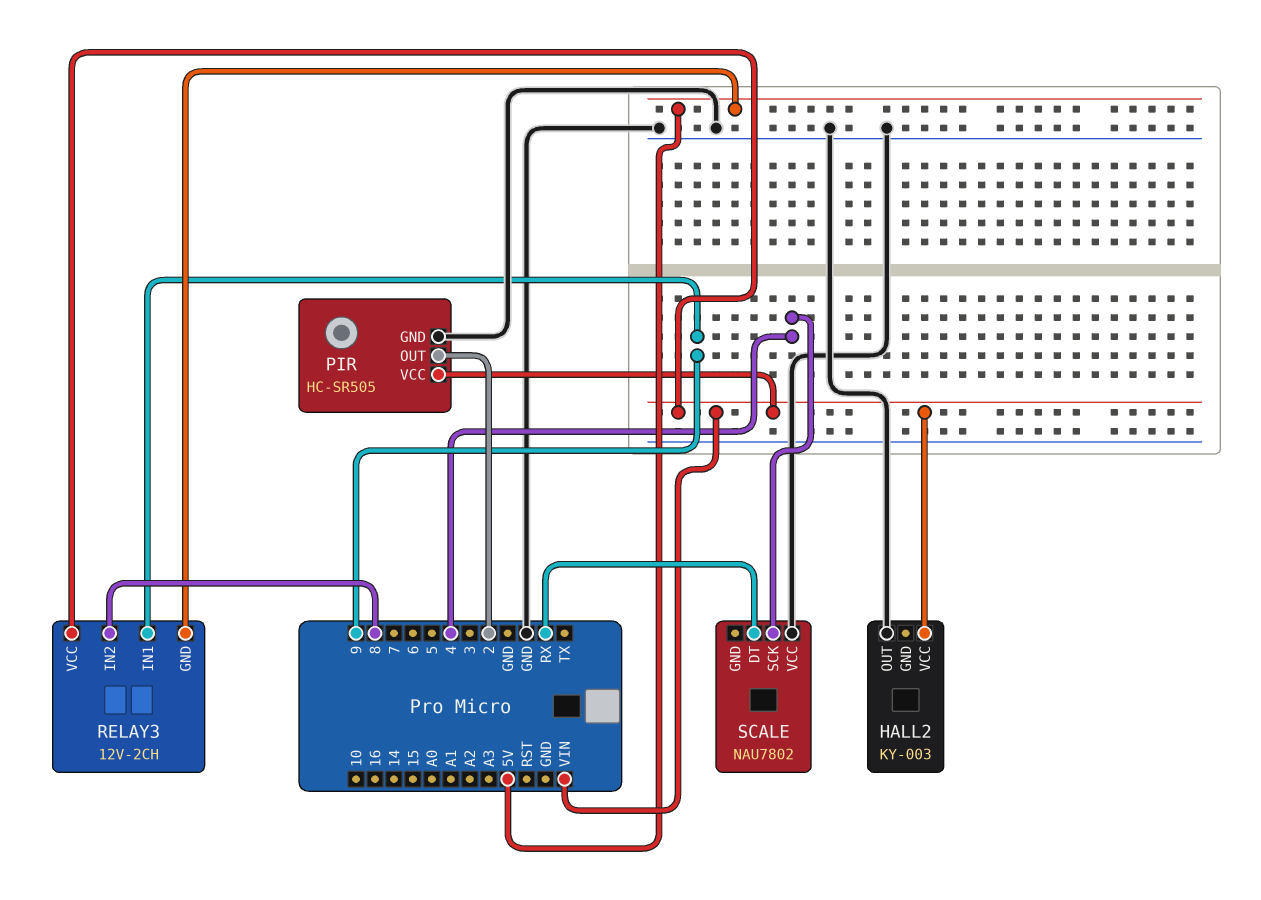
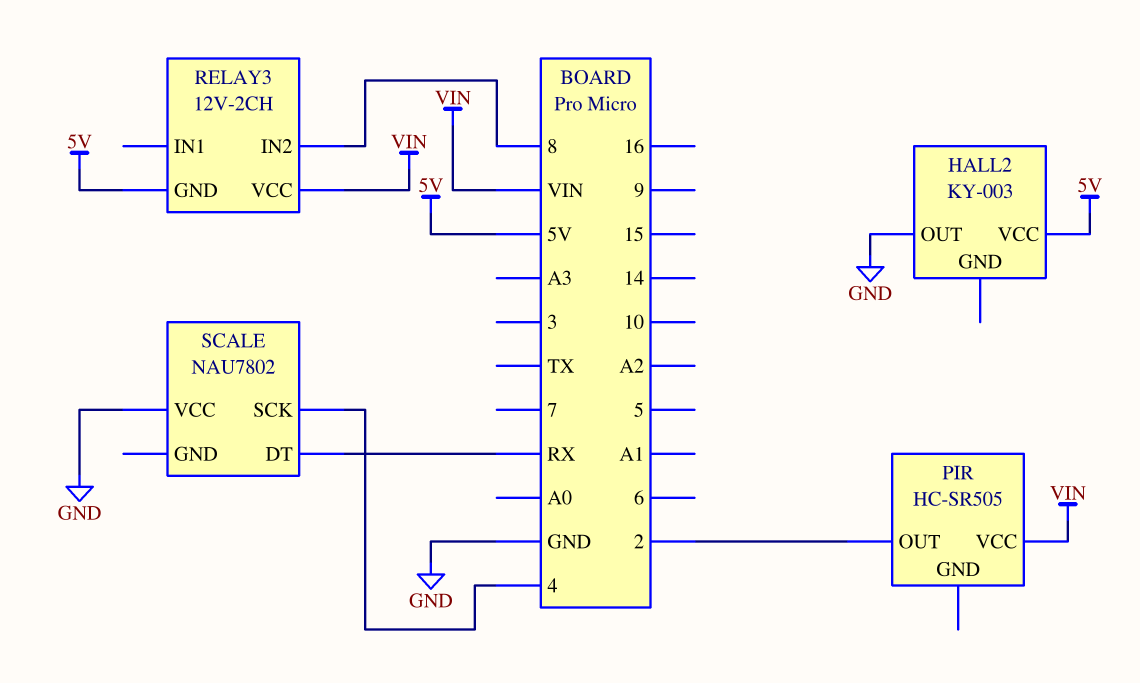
HALL2 pin VCC: VIN -> 5V
PIR pin GND: GND -> none
RELAY3 pin IN1: 9 -> none

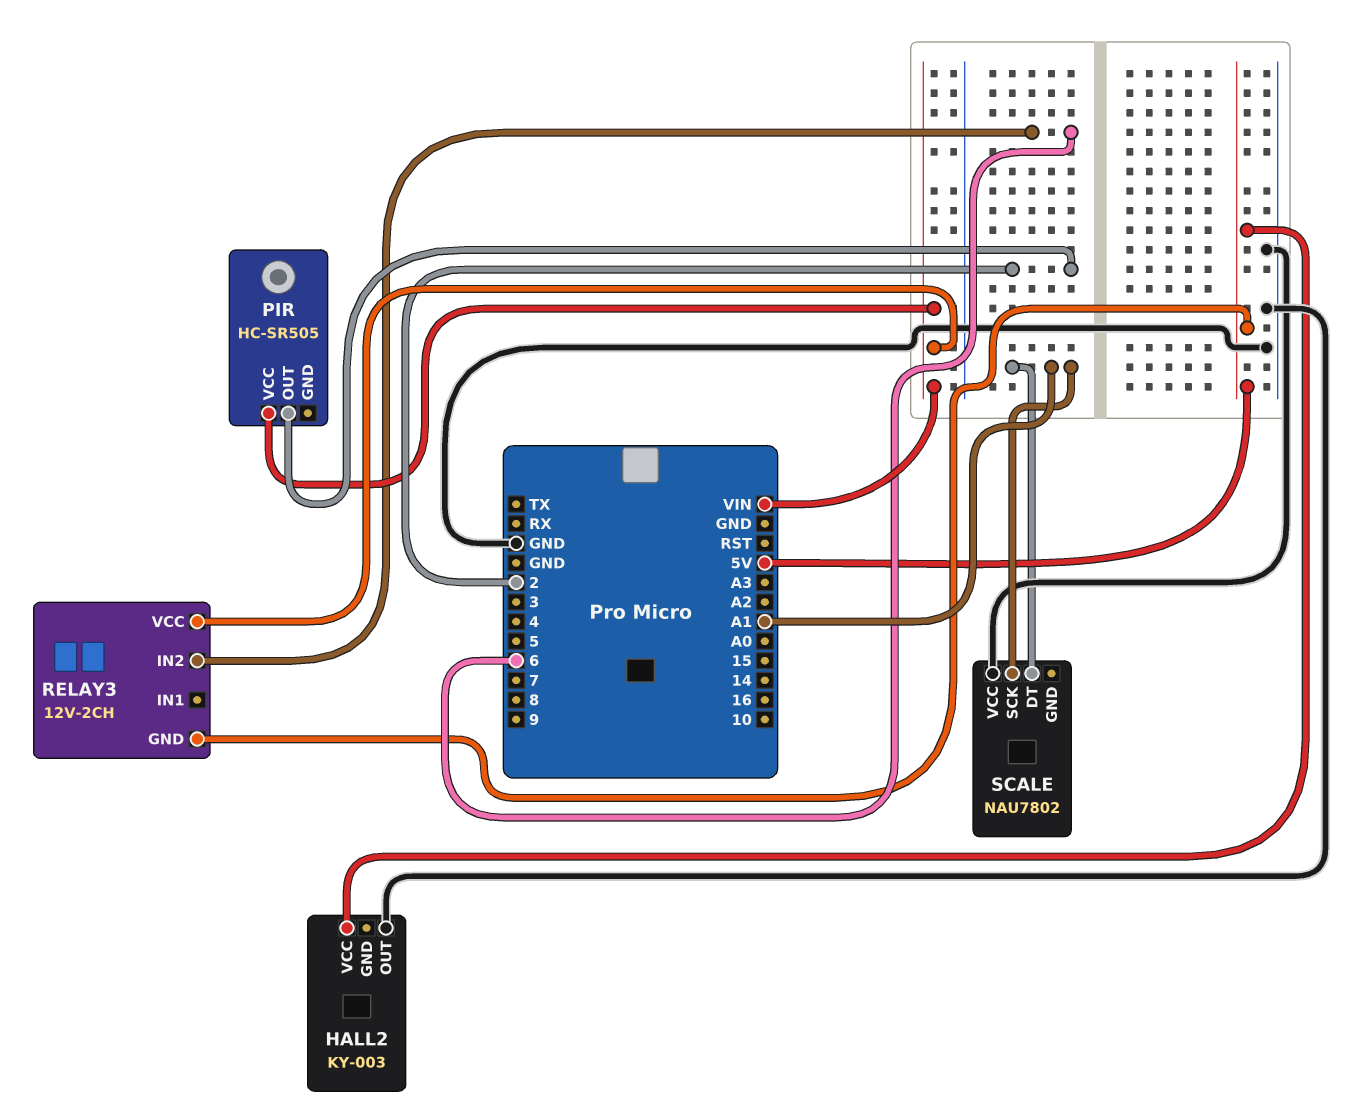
RELAY3 pin IN2: 8 -> 6
SCALE pin DT: RX -> A1
SCALE pin SCK: 4 -> A1

